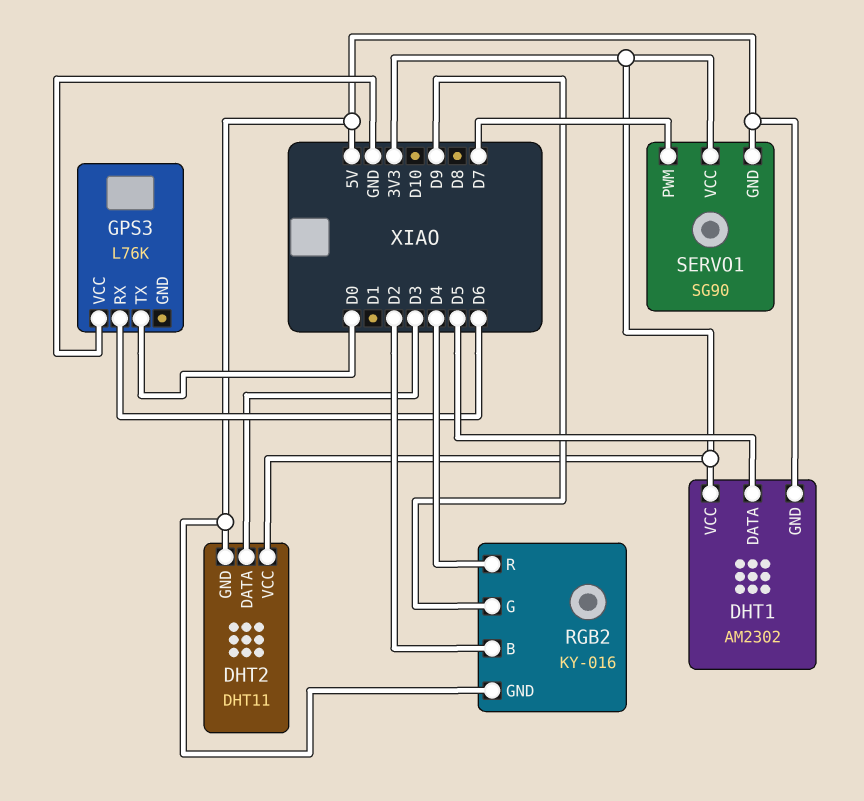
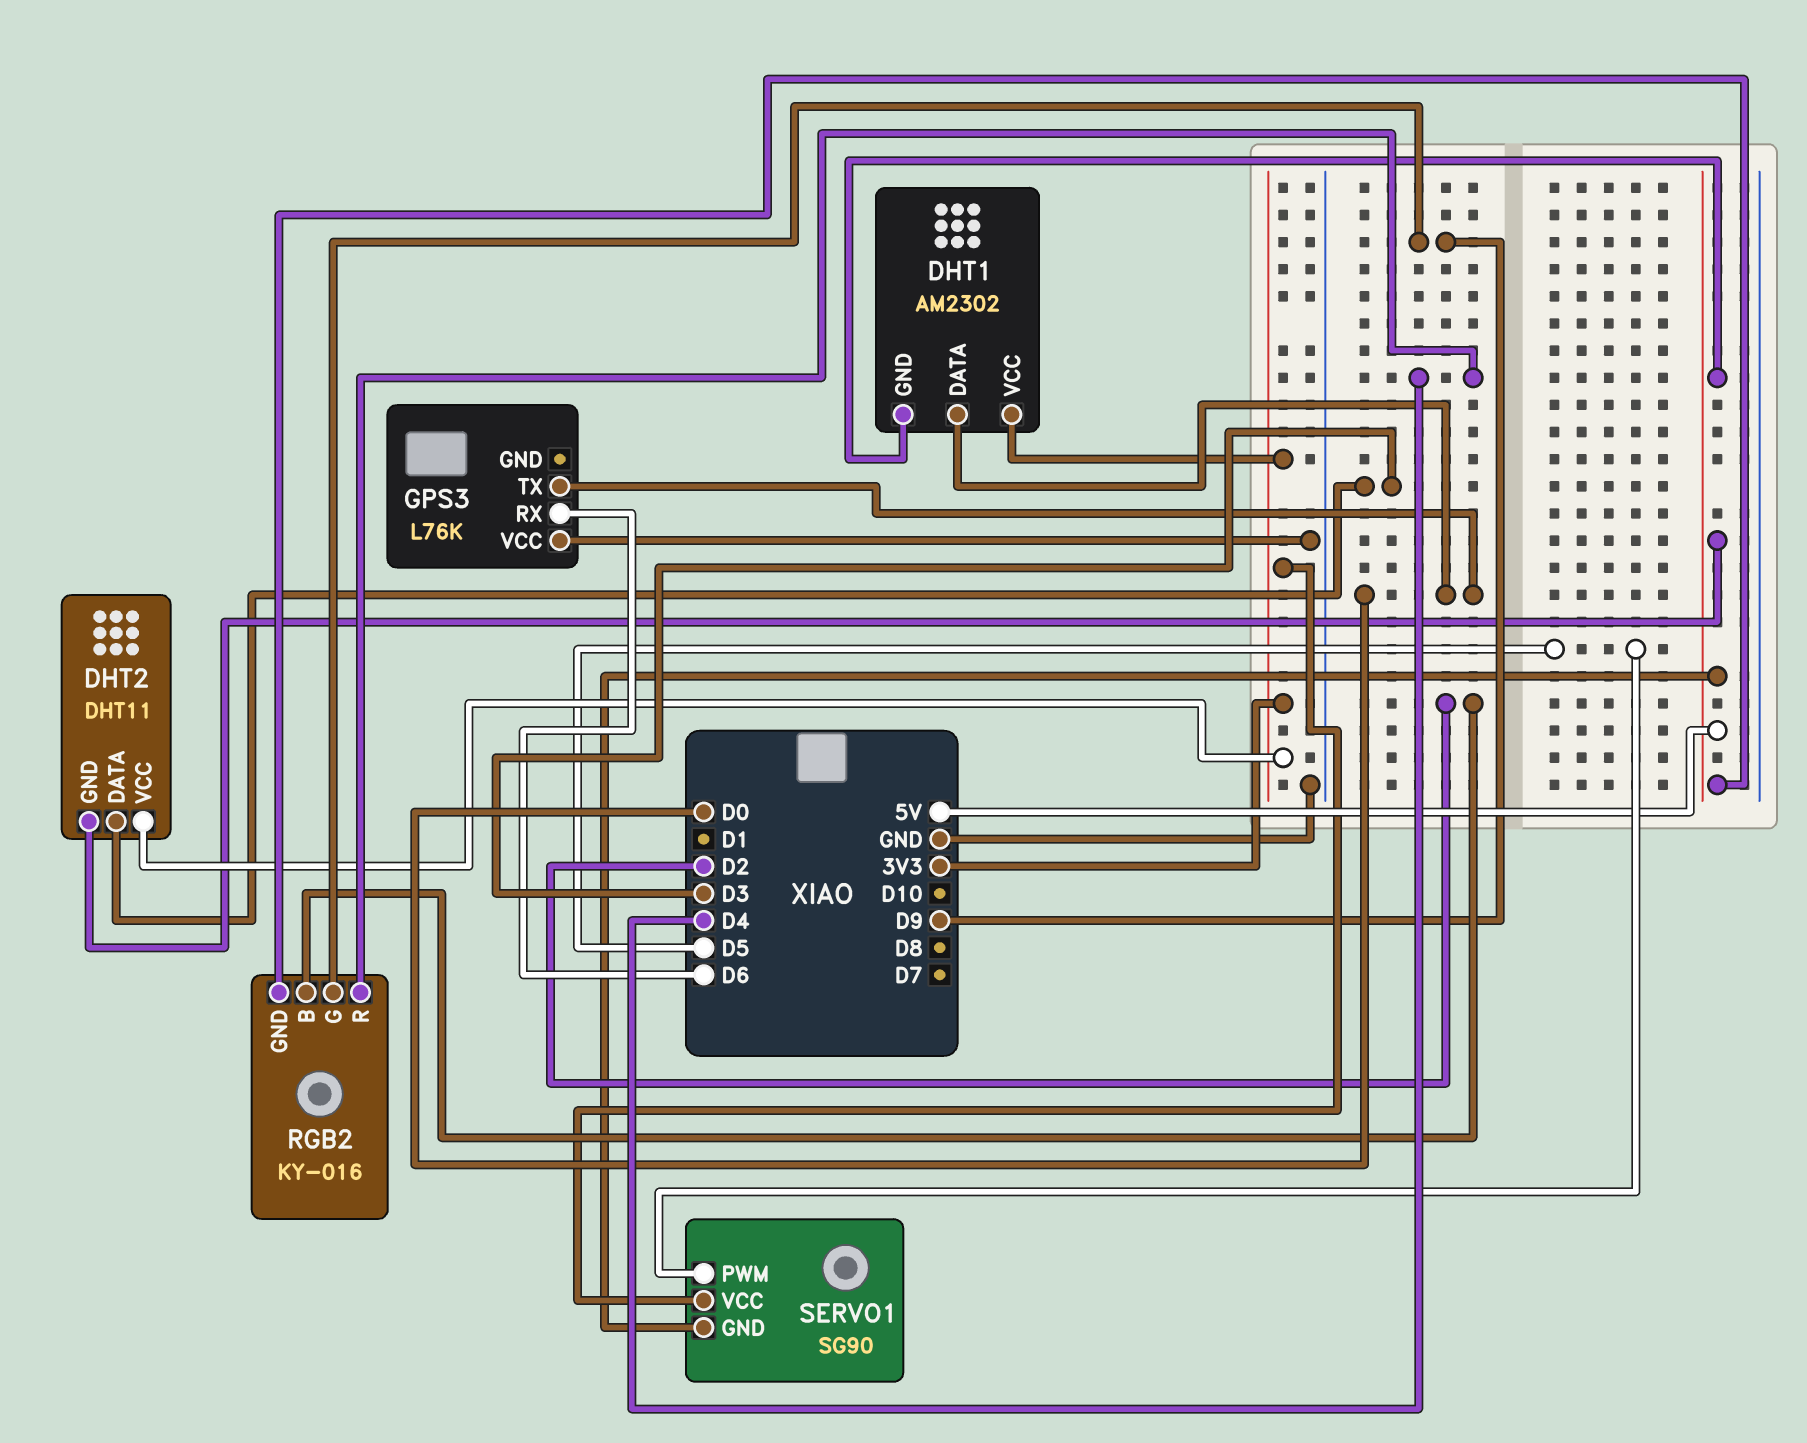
DHT1 pin DATA: D5 -> D0
SERVO1 pin PWM: D7 -> D5

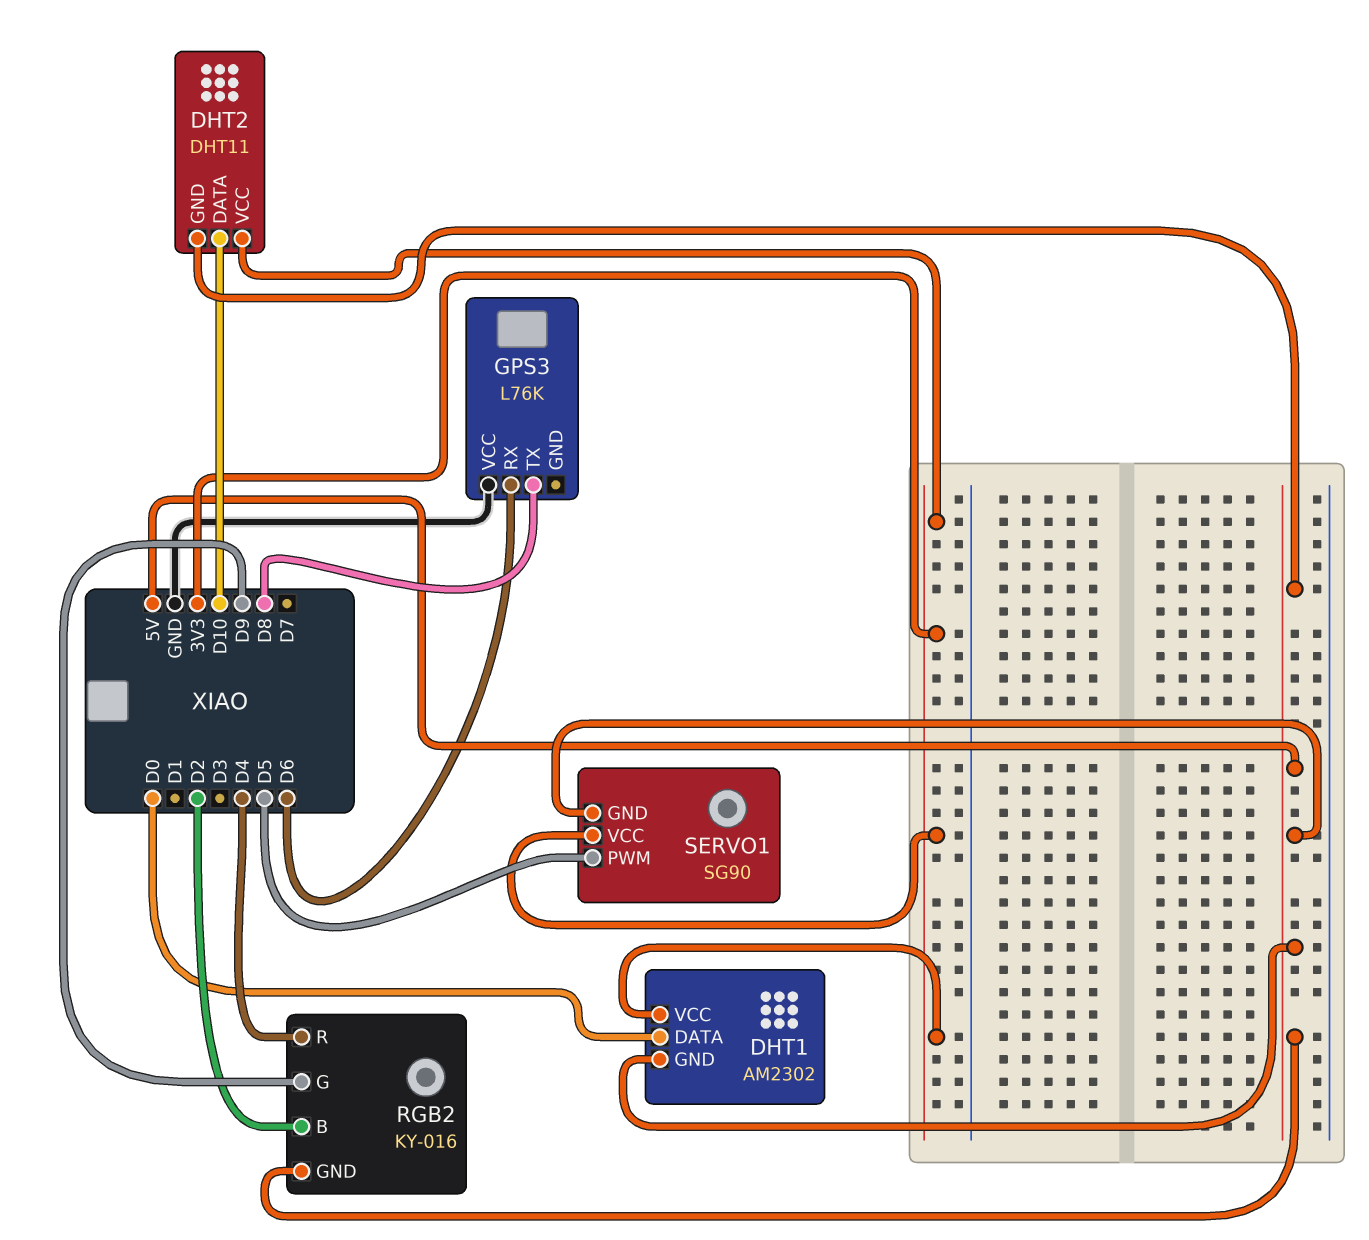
DHT2 pin DATA: D3 -> D10
GPS3 pin TX: D0 -> D8

